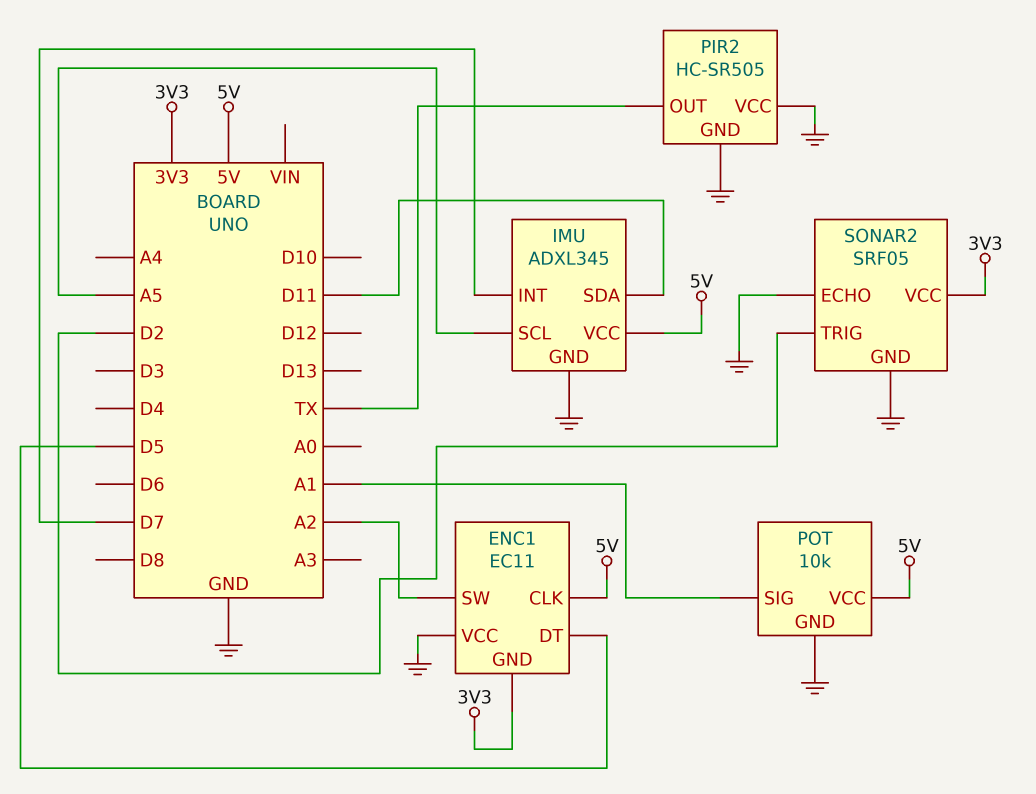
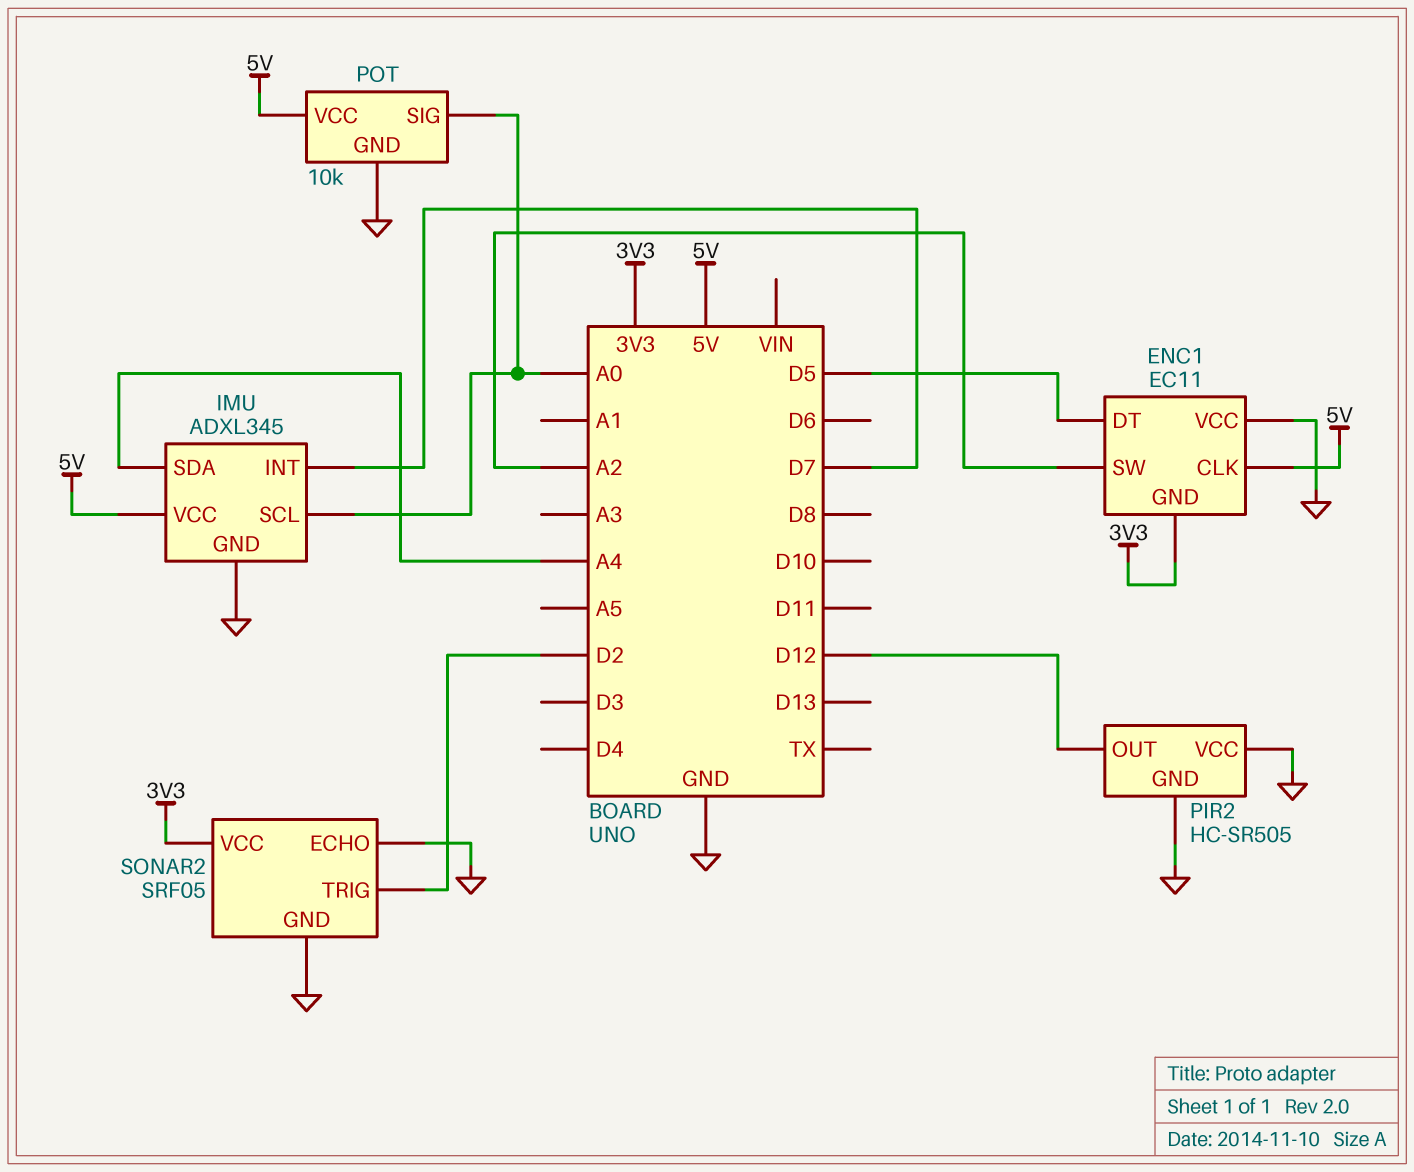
IMU pin SCL: A5 -> A0
IMU pin SDA: D11 -> A4
PIR2 pin OUT: TX -> D12
POT pin SIG: A1 -> A0

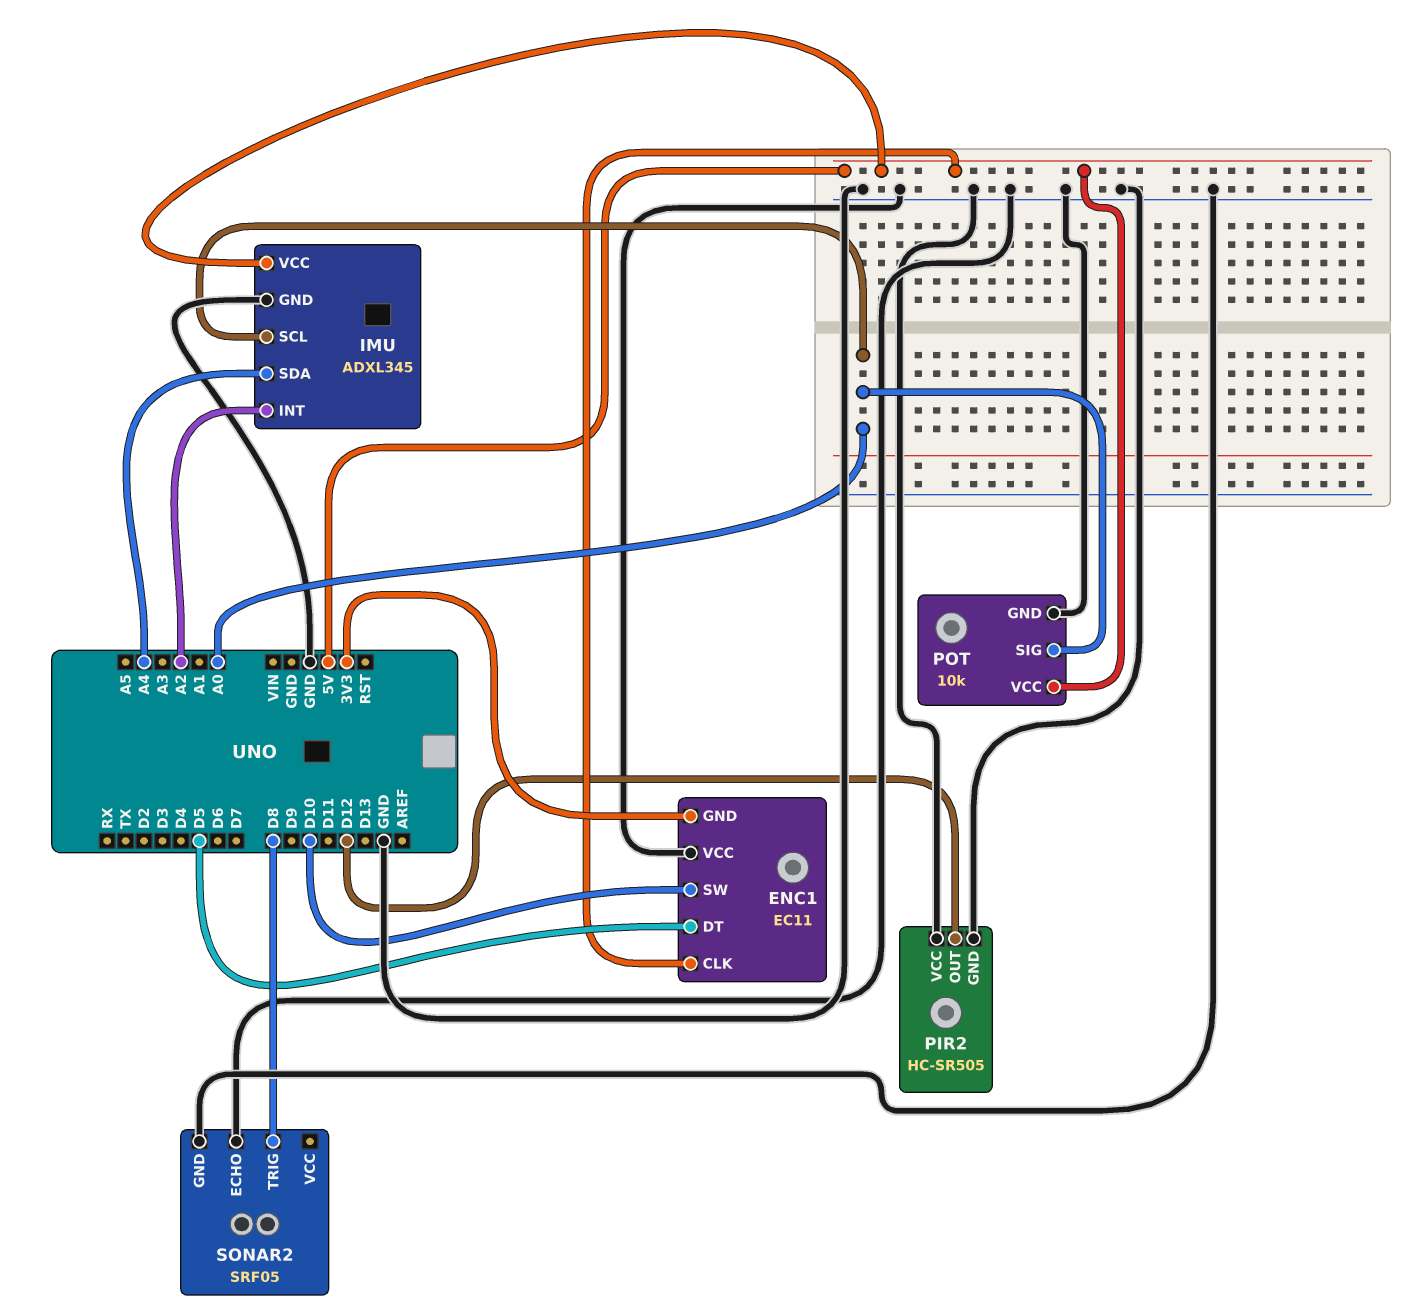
ENC1 pin SW: A2 -> D10
IMU pin INT: D7 -> A2
SONAR2 pin TRIG: D2 -> D8
SONAR2 pin VCC: 3V3 -> none

